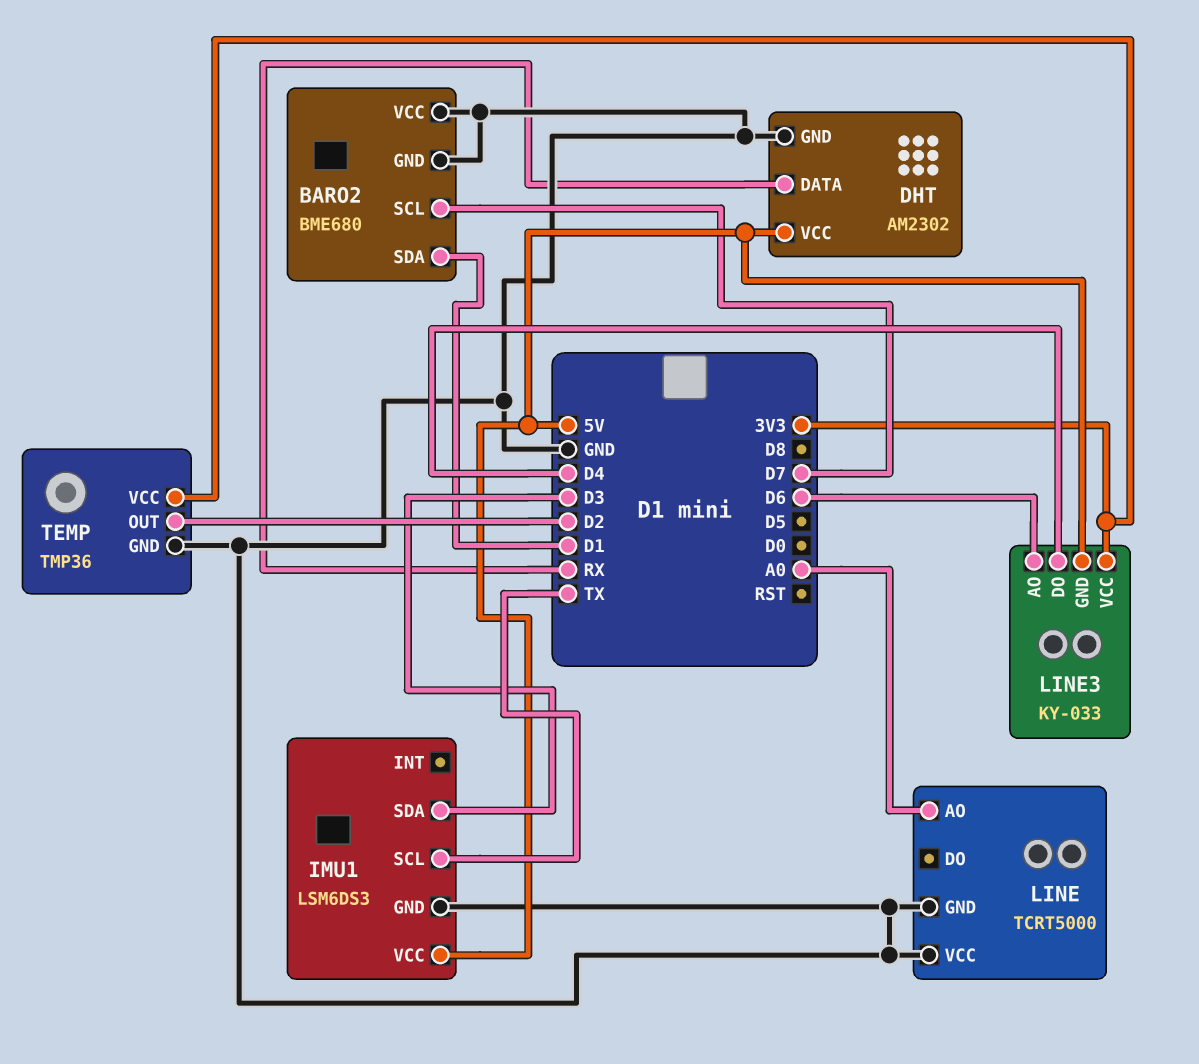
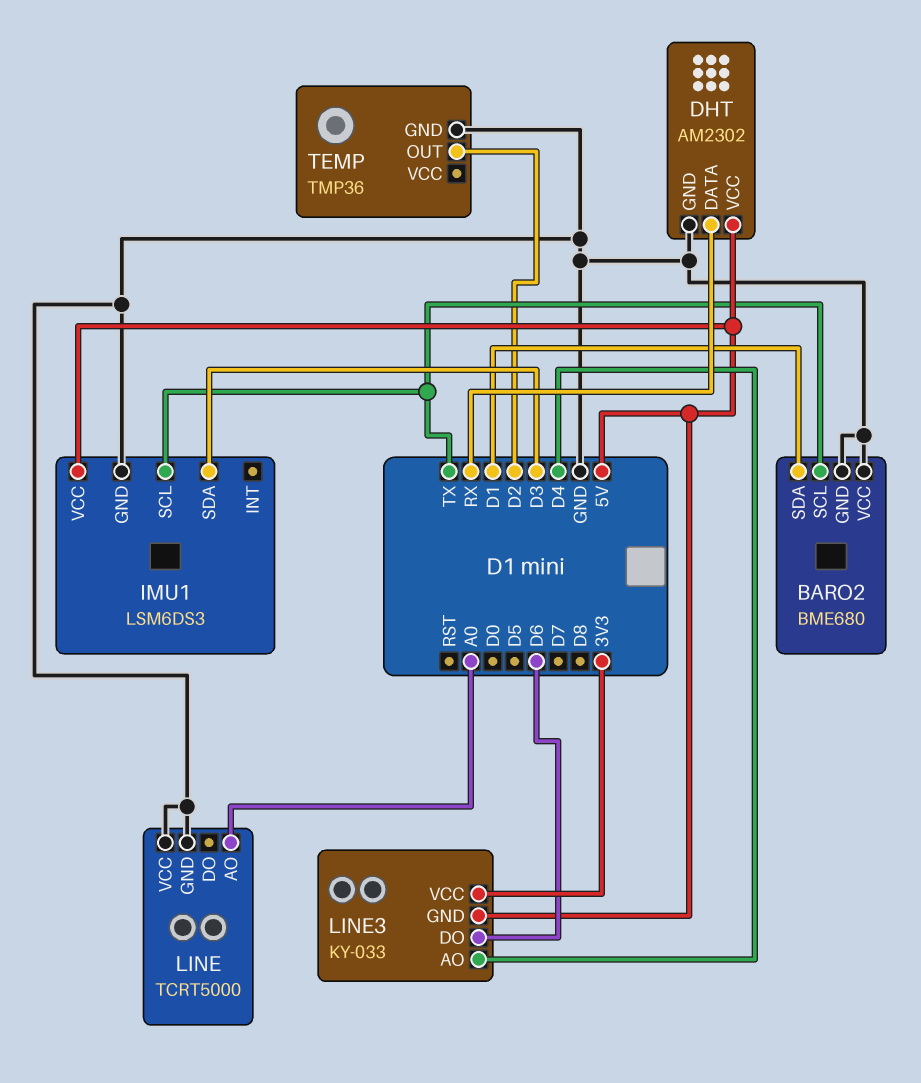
BARO2 pin SCL: D7 -> TX
LINE3 pin AO: D6 -> D4
LINE3 pin DO: D4 -> D6
TEMP pin VCC: 3V3 -> none

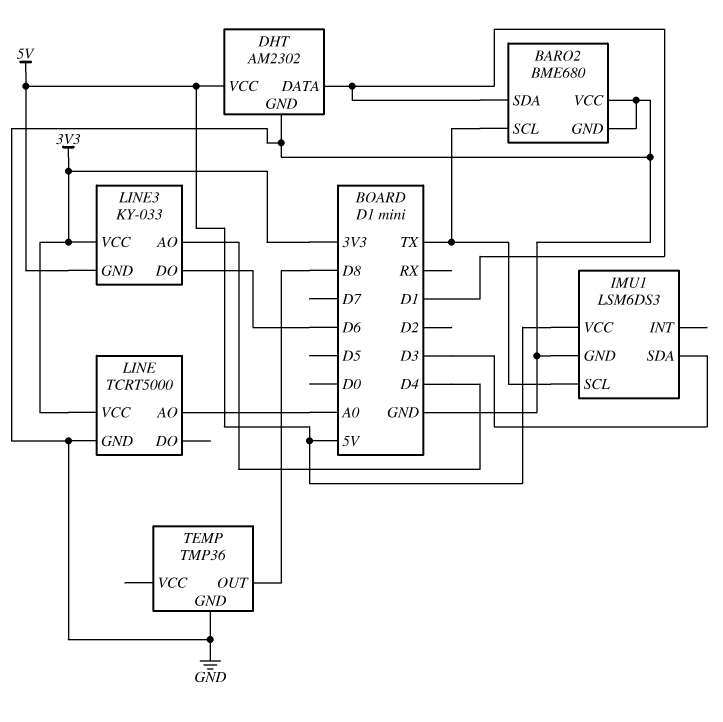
DHT pin DATA: RX -> D1
LINE pin VCC: GND -> 3V3
TEMP pin OUT: D2 -> D8

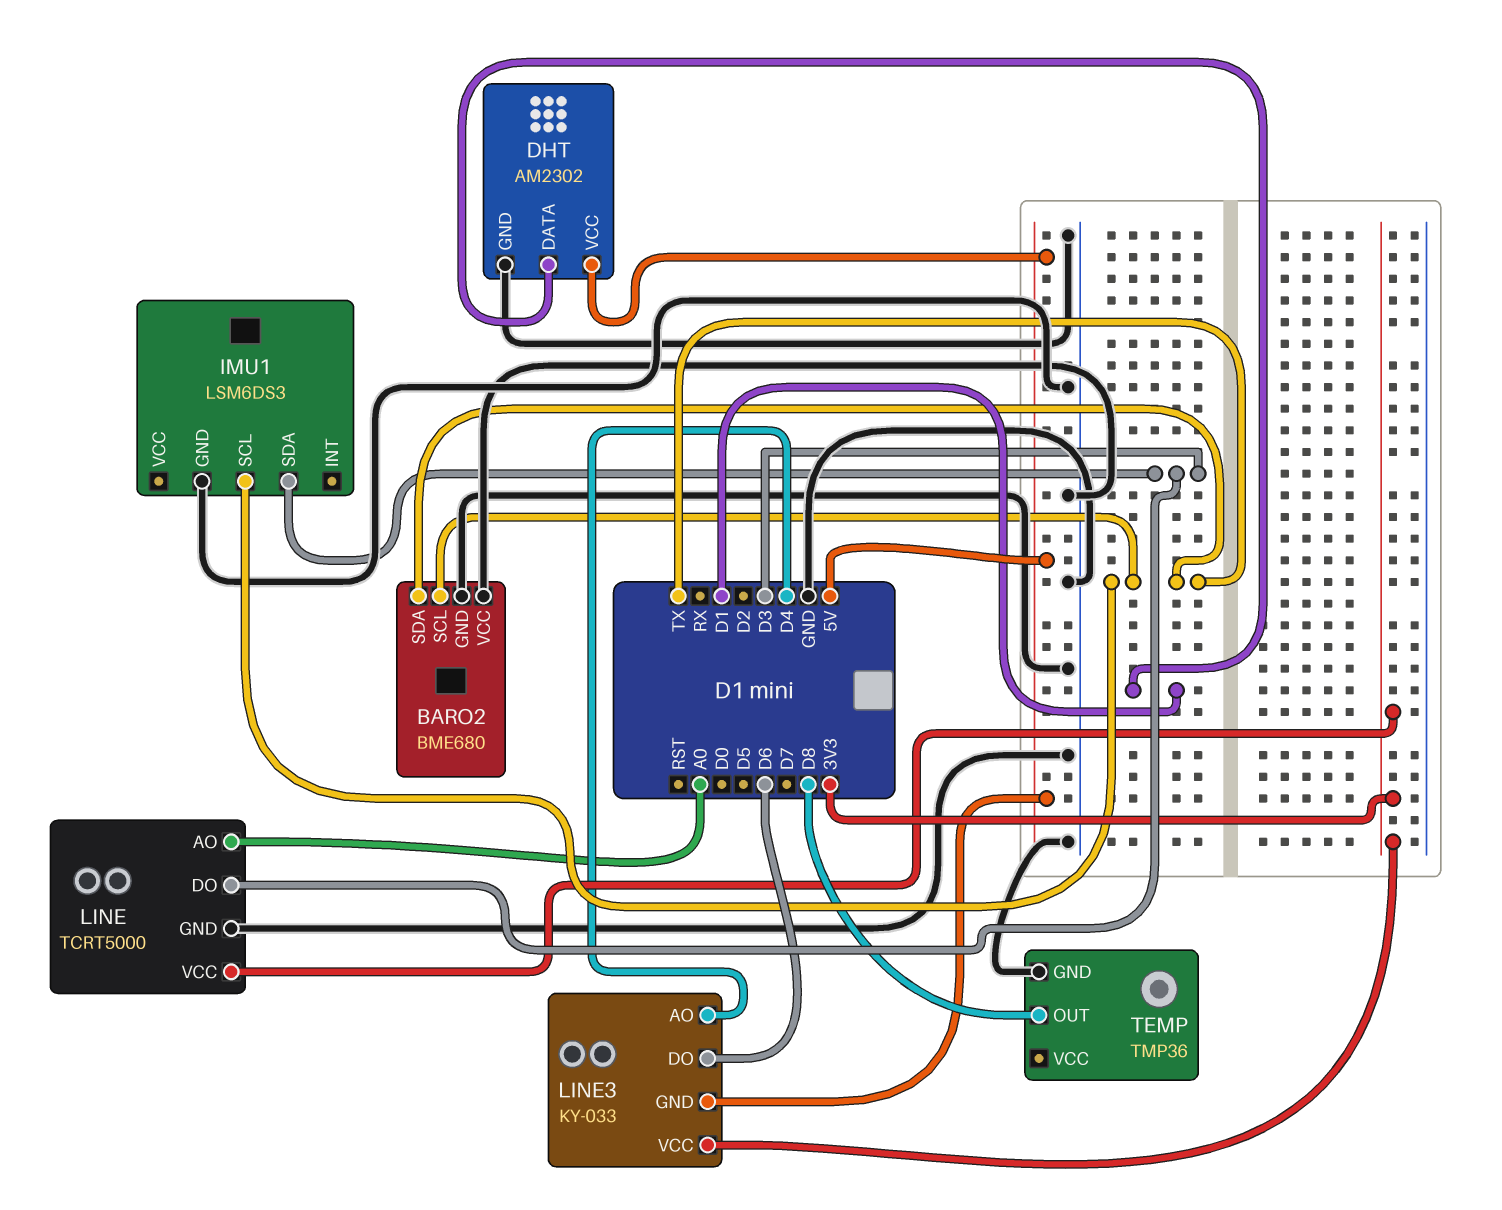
BARO2 pin SDA: D1 -> TX
IMU1 pin VCC: 5V -> none
LINE pin DO: none -> D3

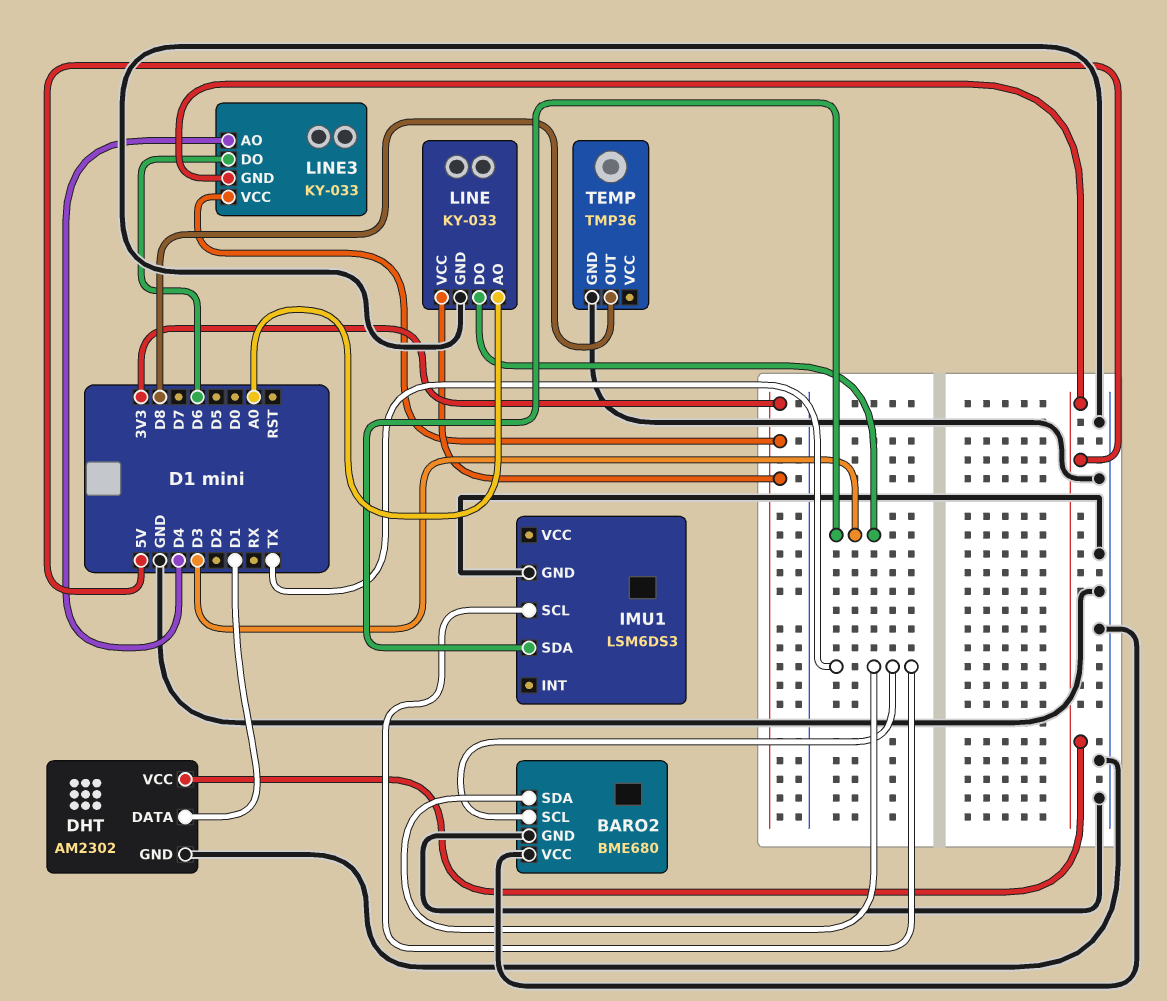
LINE: TCRT5000 -> KY-033

